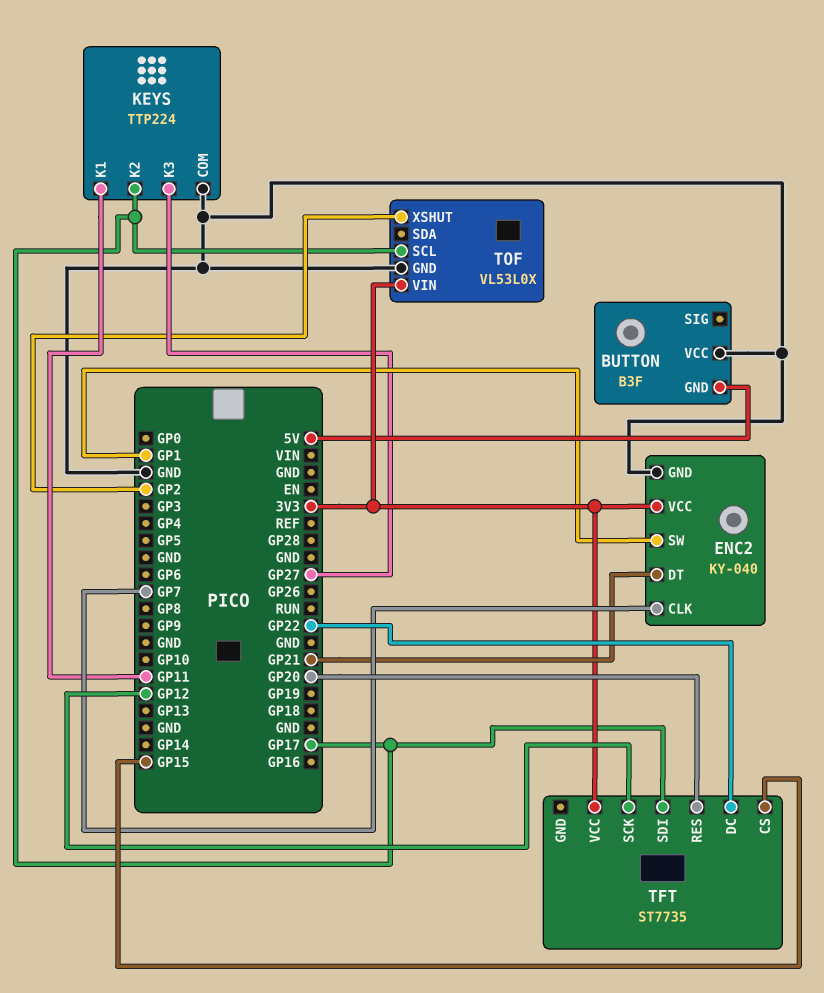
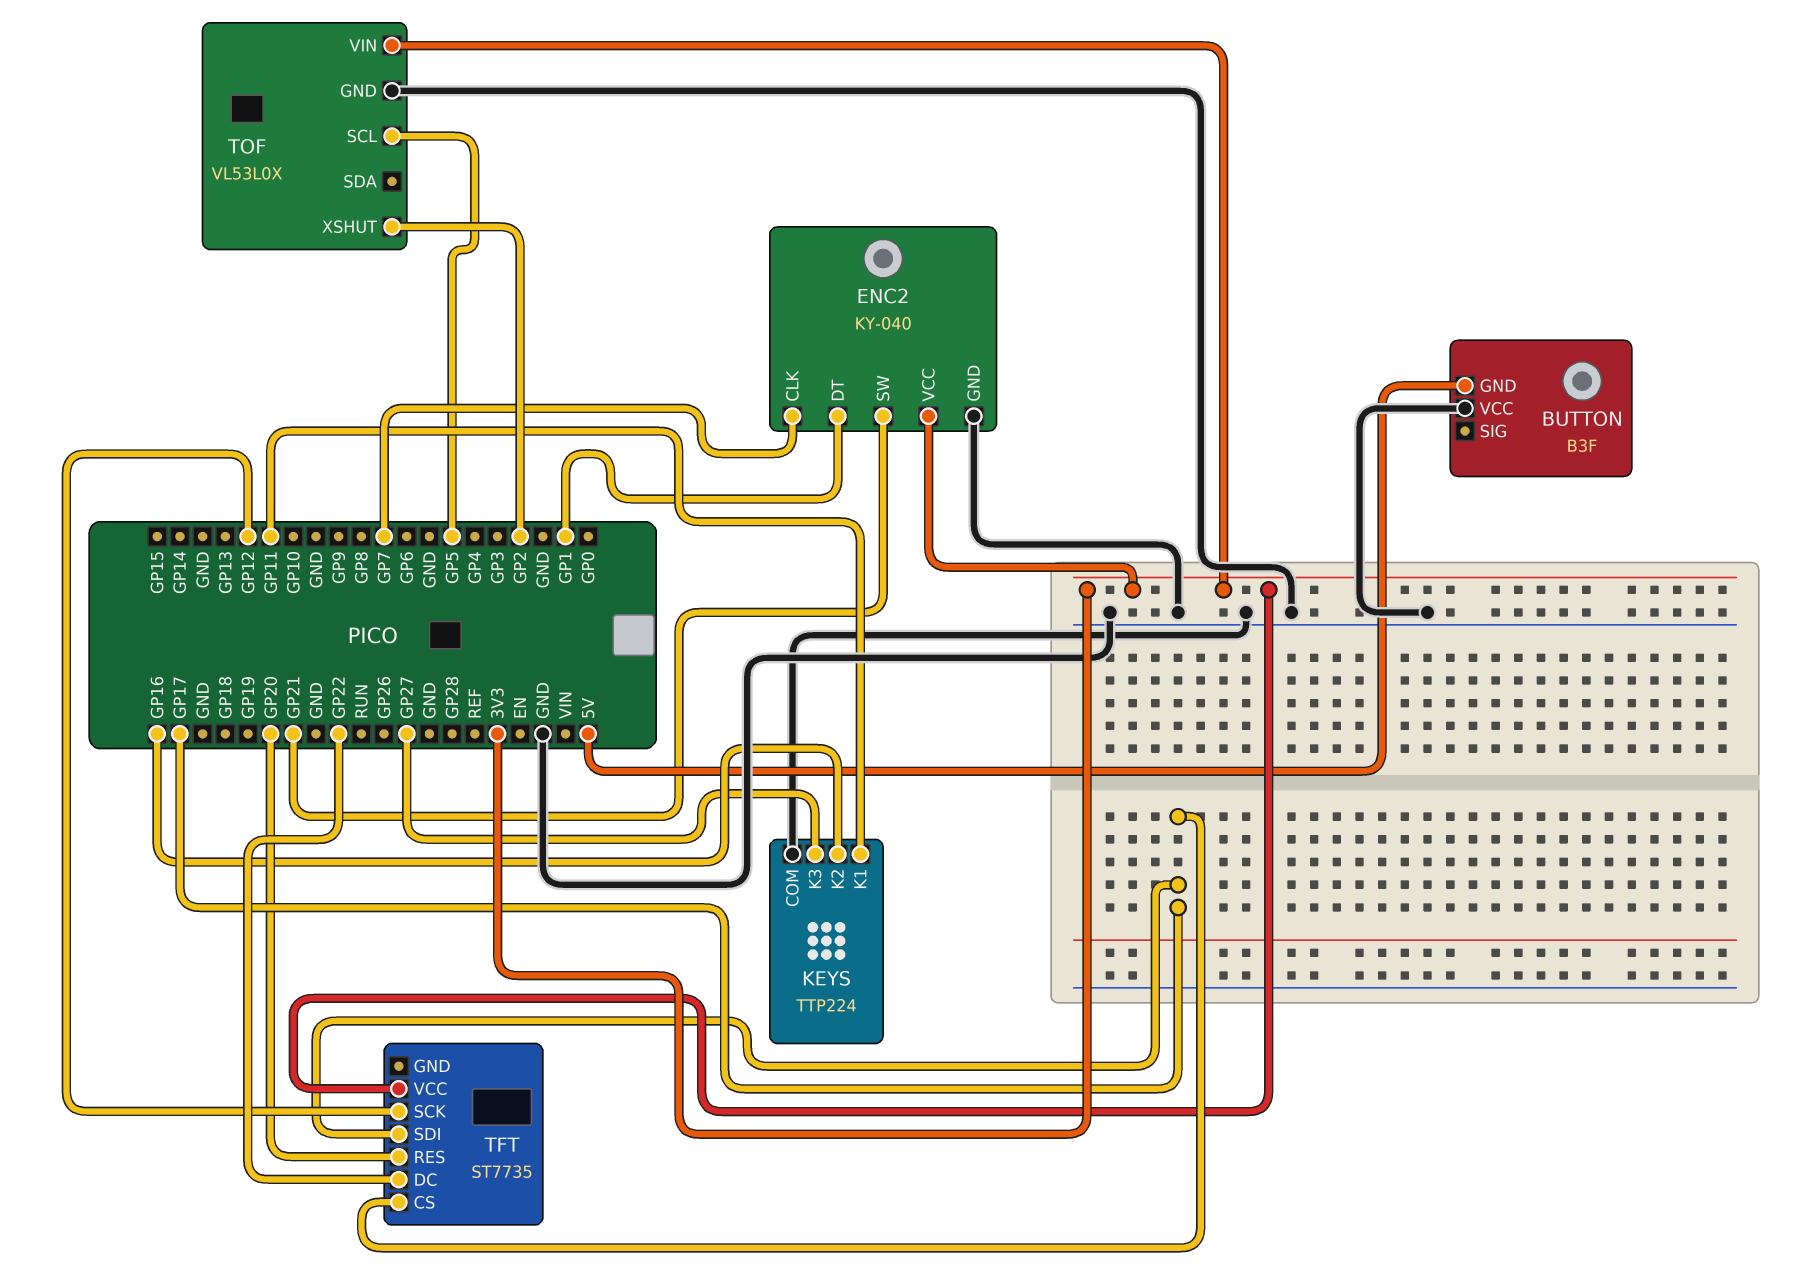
ENC2 pin DT: GP21 -> GP1
ENC2 pin SW: GP1 -> GP21
KEYS pin K2: GP17 -> GP16
TFT pin CS: GP15 -> GP17
TOF pin SCL: GP17 -> GP5

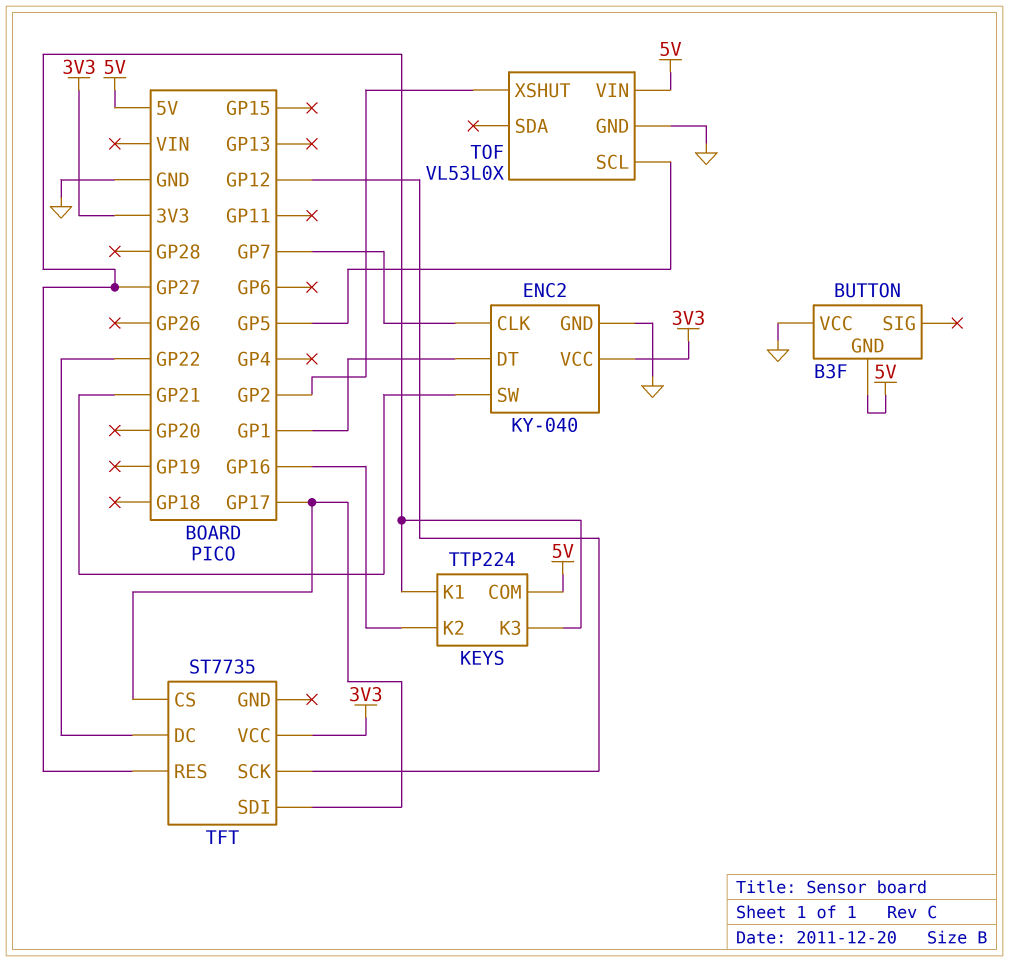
KEYS pin COM: GND -> 5V
KEYS pin K1: GP11 -> GP27
TFT pin RES: GP20 -> GP27
TOF pin VIN: 3V3 -> 5V

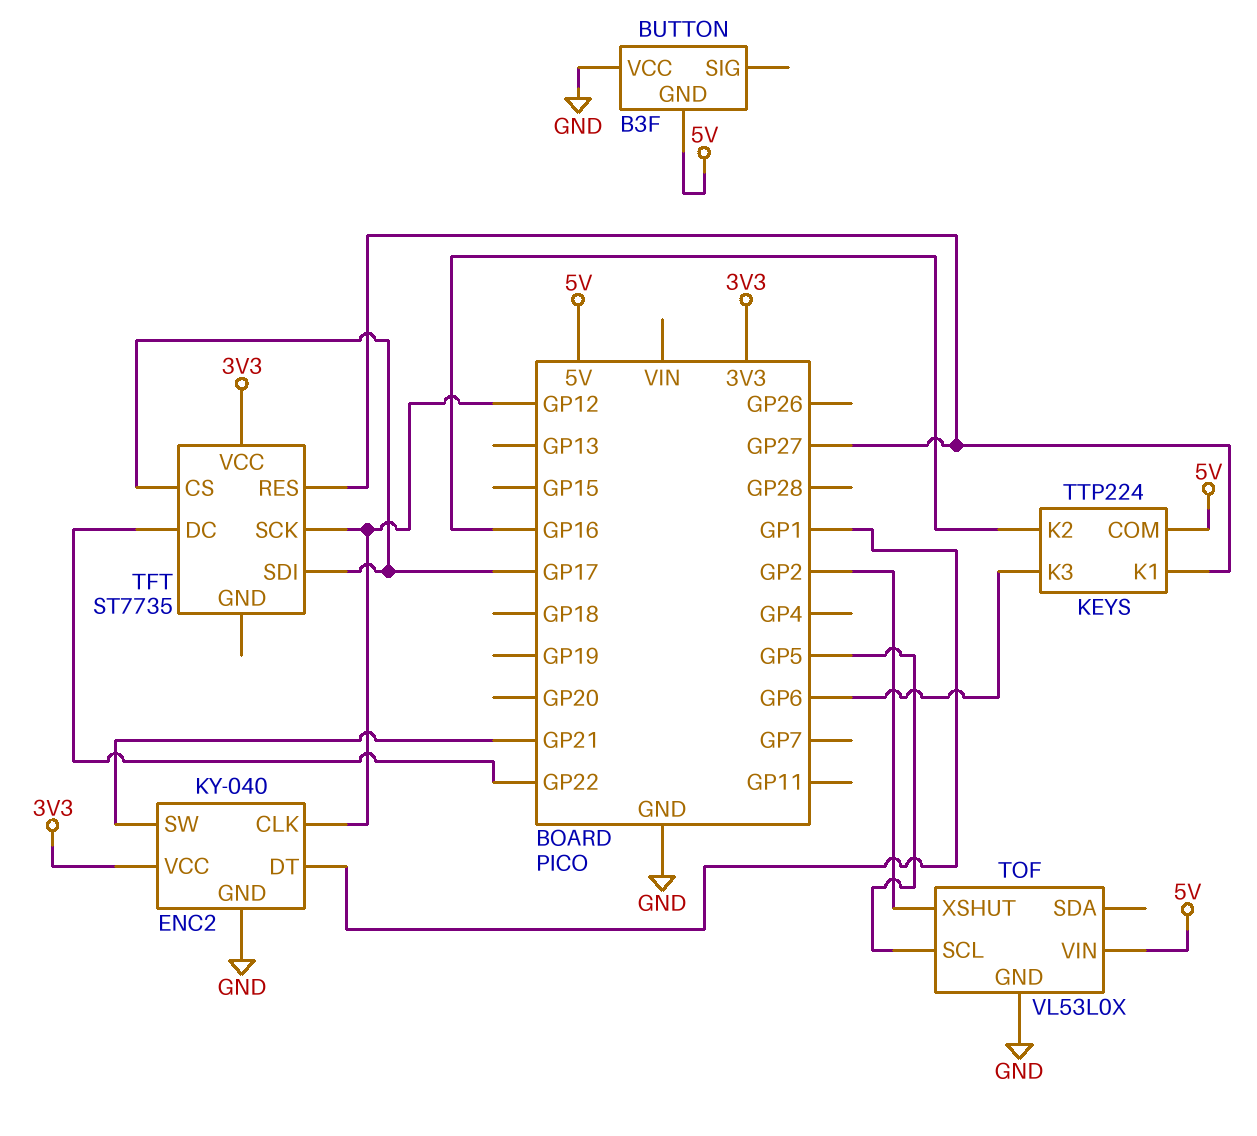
ENC2 pin CLK: GP7 -> GP12
KEYS pin K3: GP27 -> GP6

